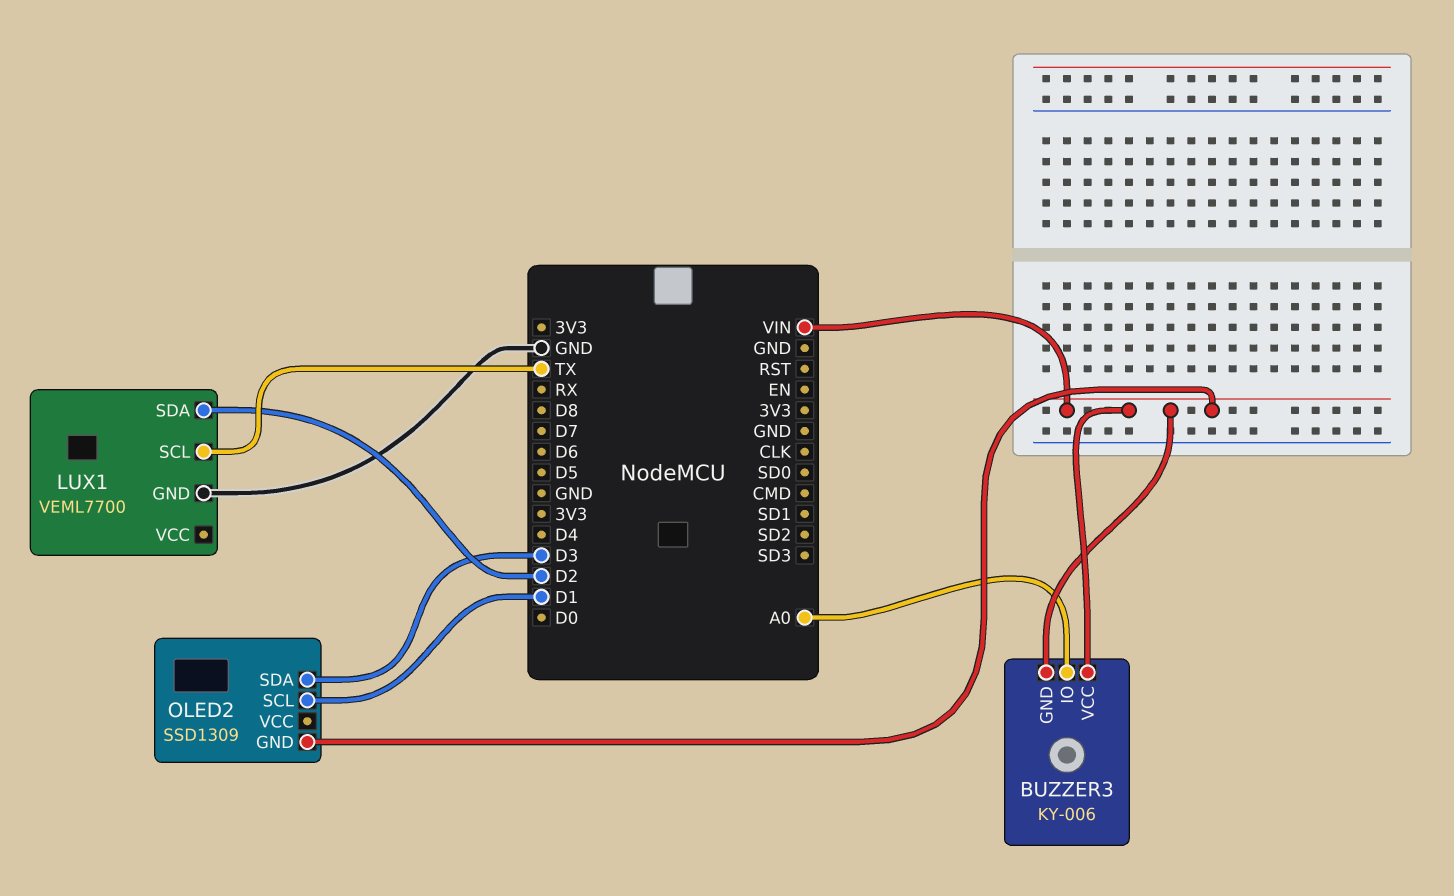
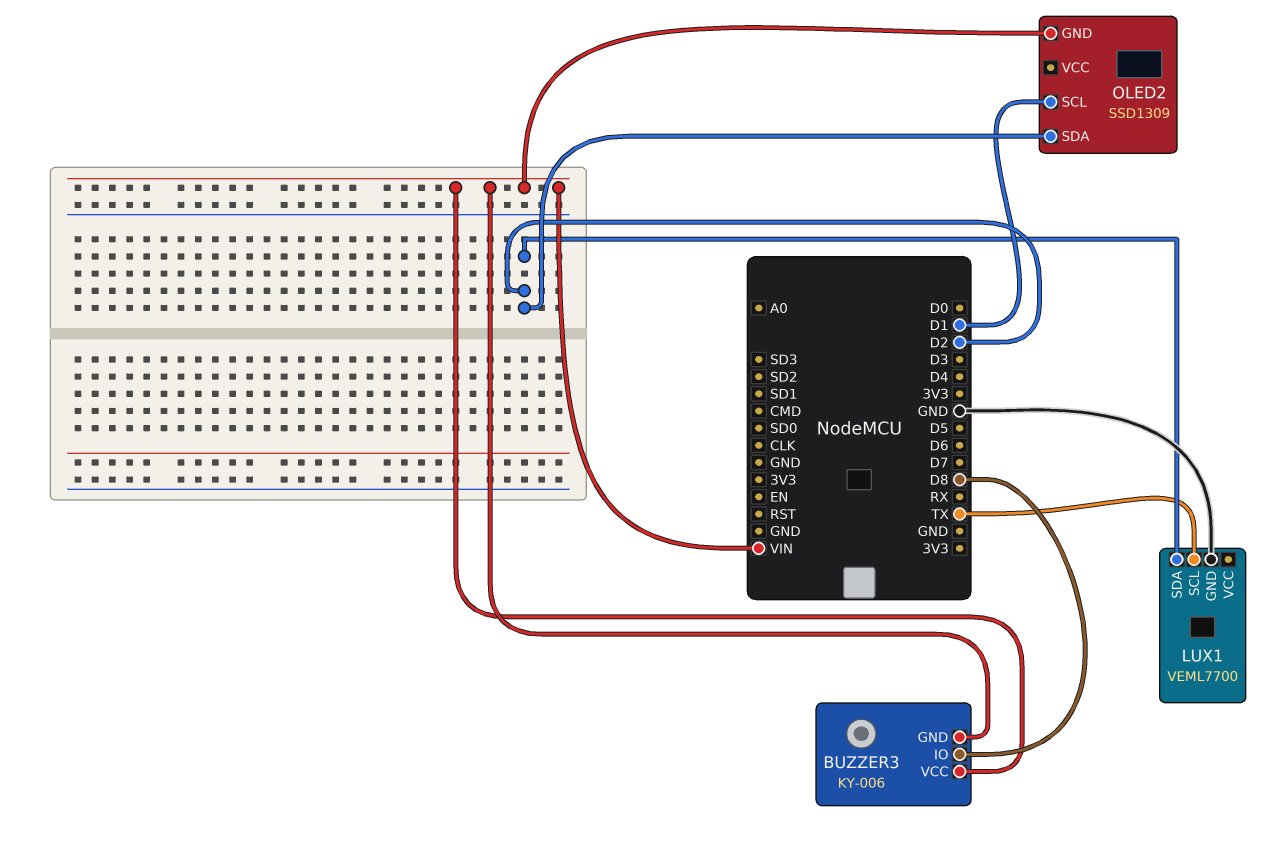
BUZZER3 pin IO: A0 -> D8
OLED2 pin SDA: D3 -> D2

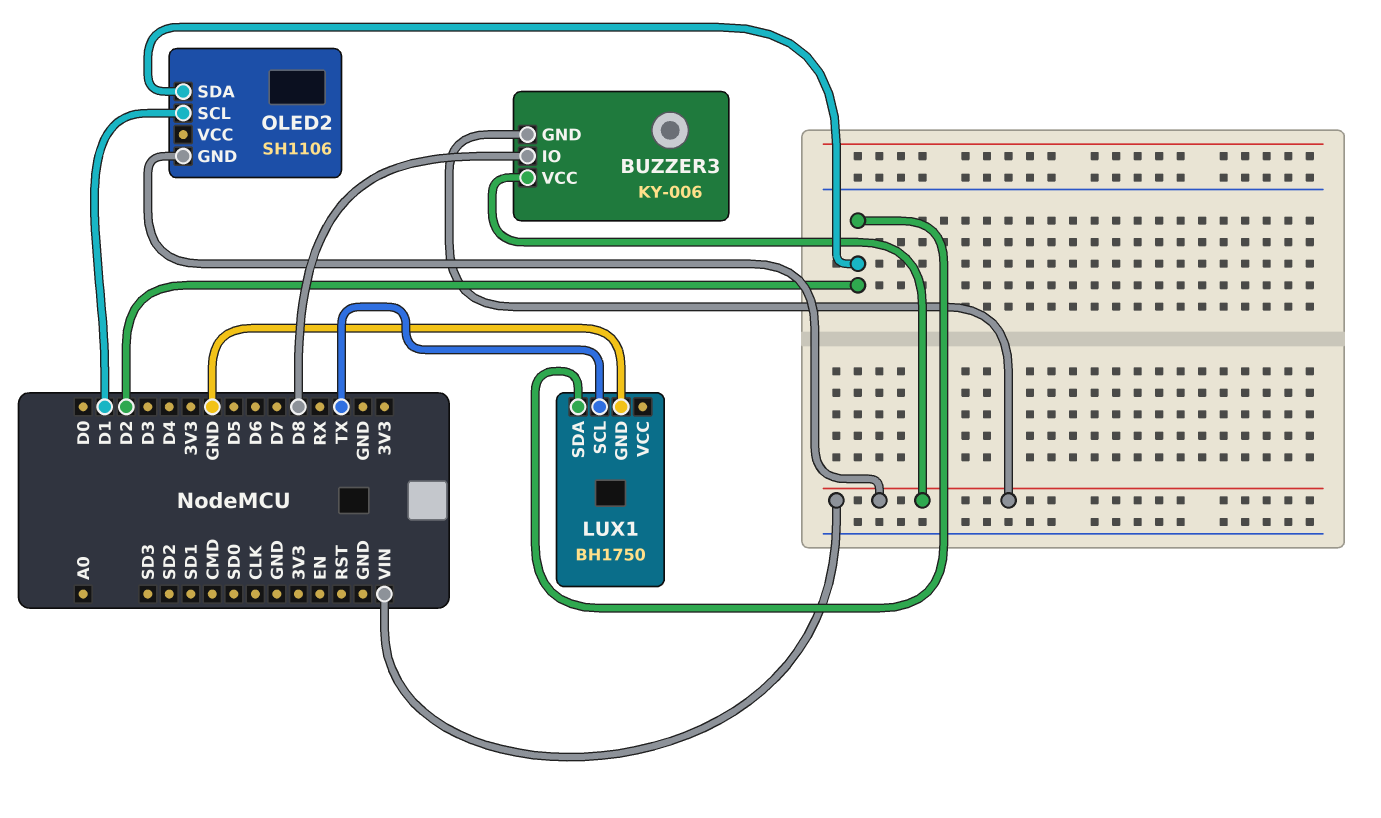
LUX1: VEML7700 -> BH1750
OLED2: SSD1309 -> SH1106

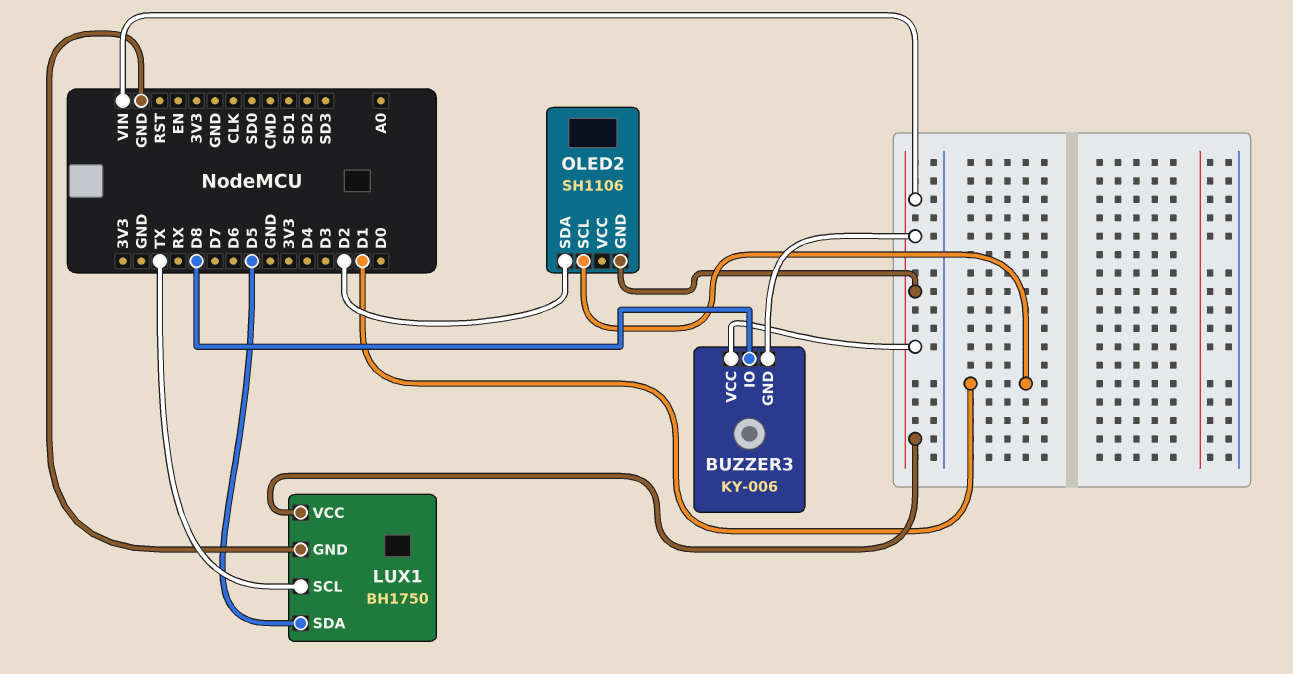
LUX1 pin SDA: D2 -> D5
LUX1 pin VCC: none -> VIN

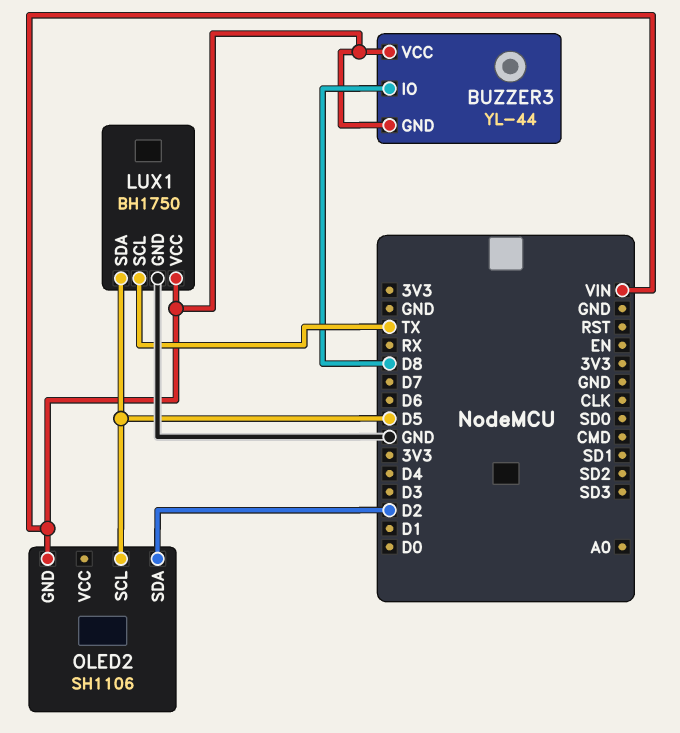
BUZZER3: KY-006 -> YL-44
OLED2 pin SCL: D1 -> D5

